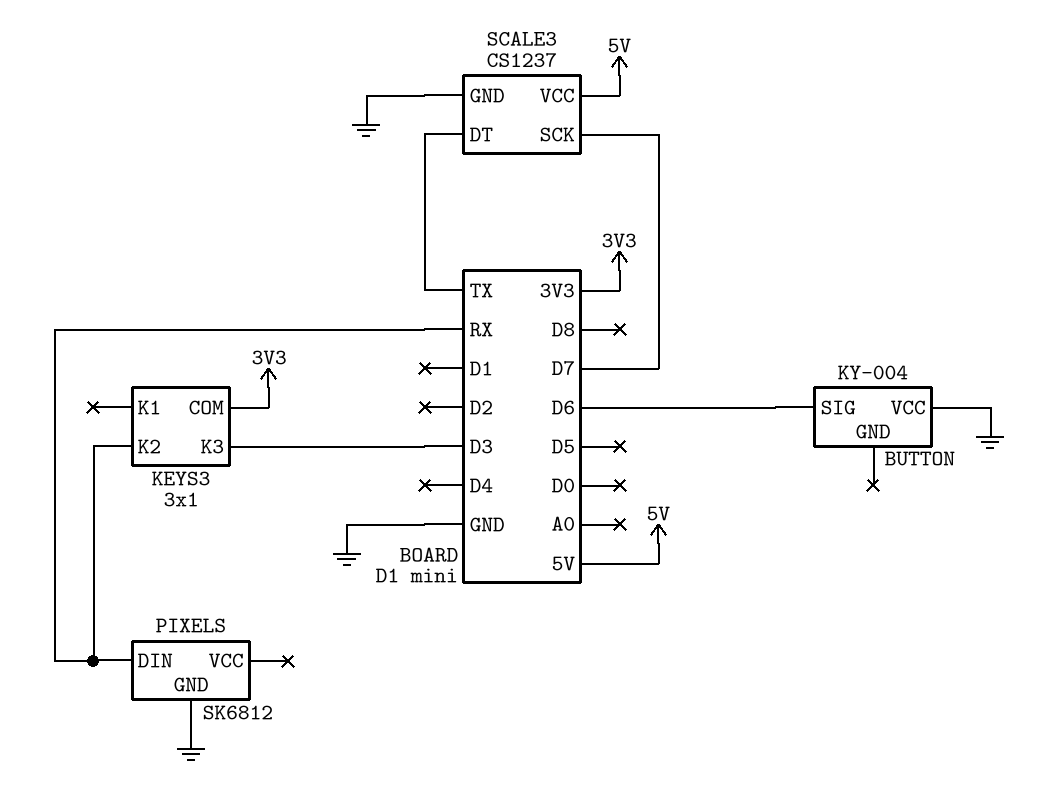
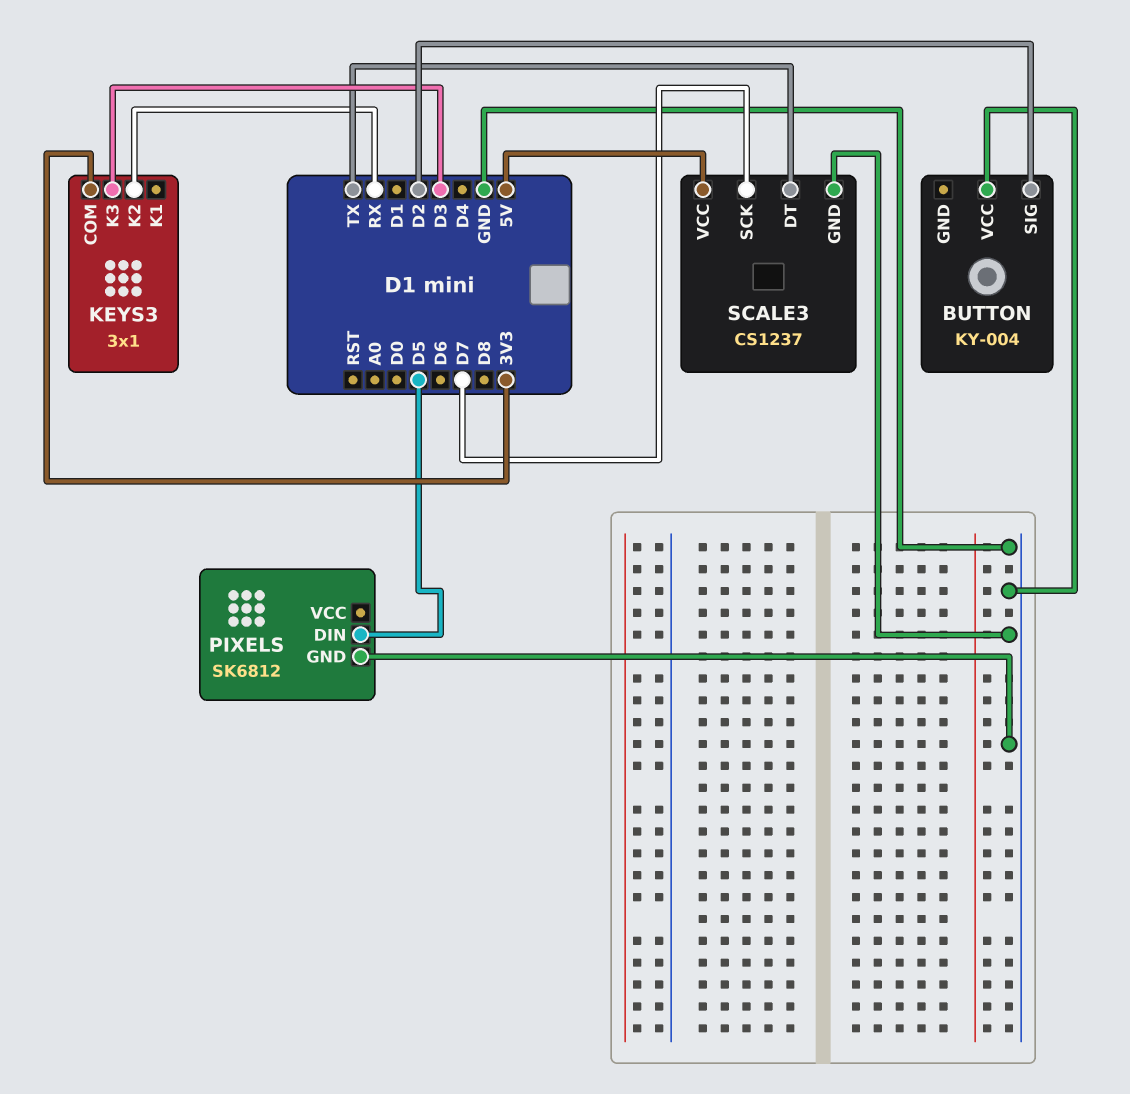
BUTTON pin SIG: D6 -> D2
PIXELS pin DIN: RX -> D5

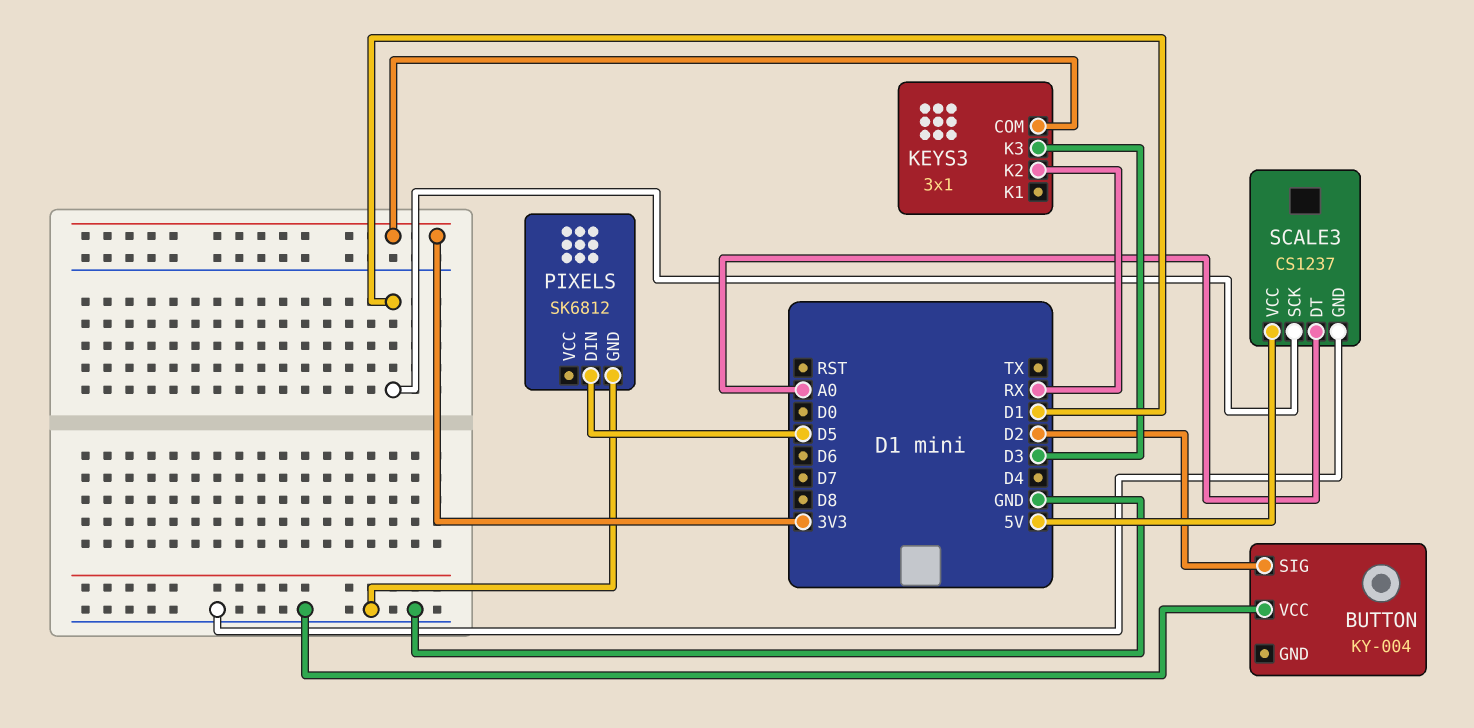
SCALE3 pin DT: TX -> A0
SCALE3 pin SCK: D7 -> D1

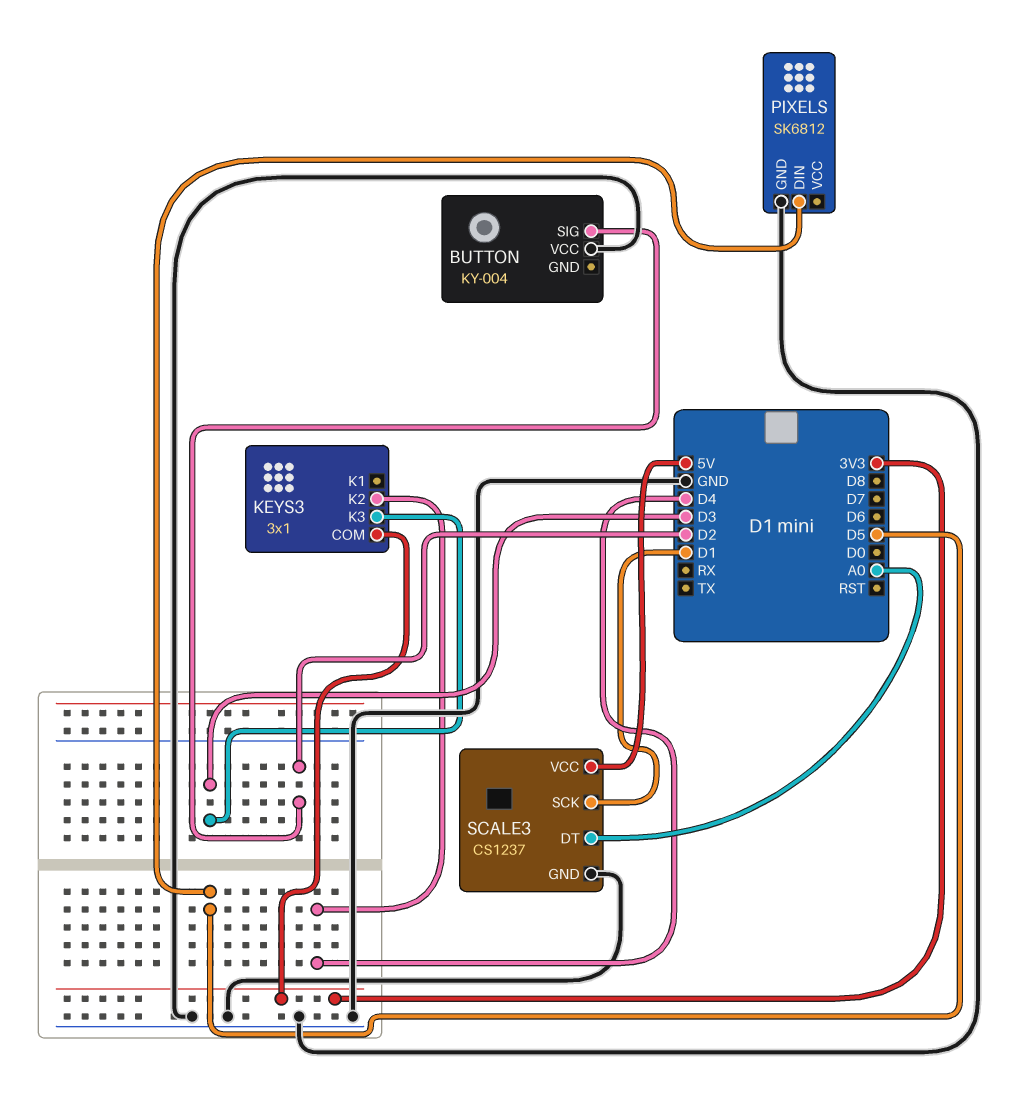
KEYS3 pin K2: RX -> D4

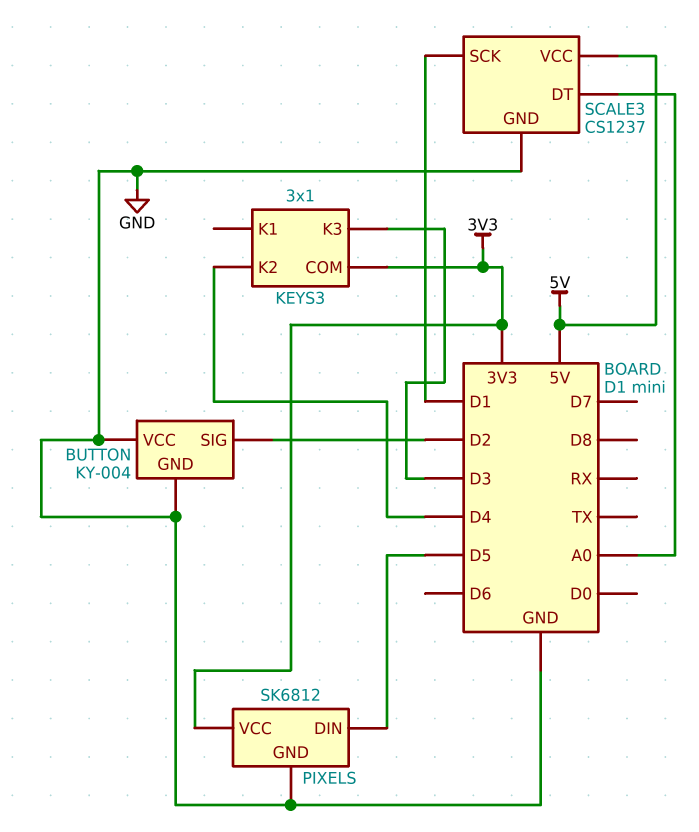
BUTTON pin GND: none -> GND
PIXELS pin VCC: none -> 3V3

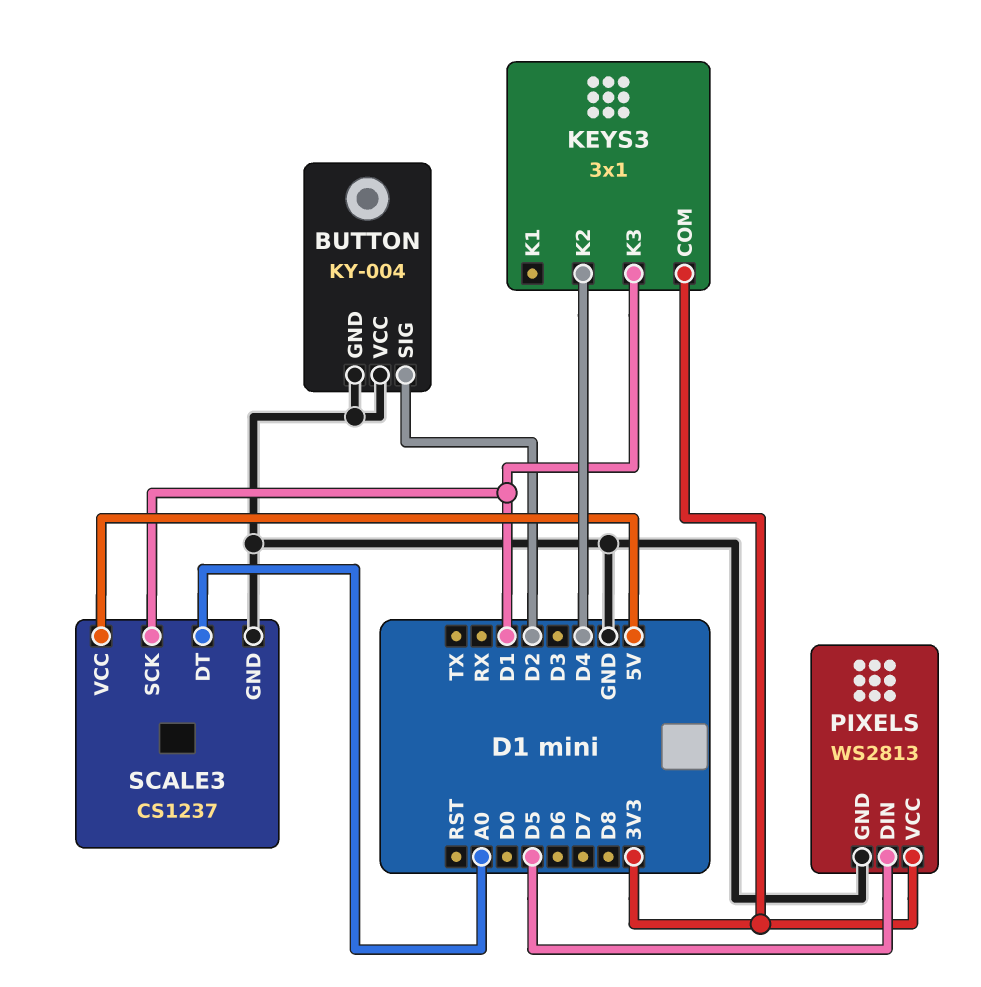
KEYS3 pin K3: D3 -> D1
PIXELS: SK6812 -> WS2813

